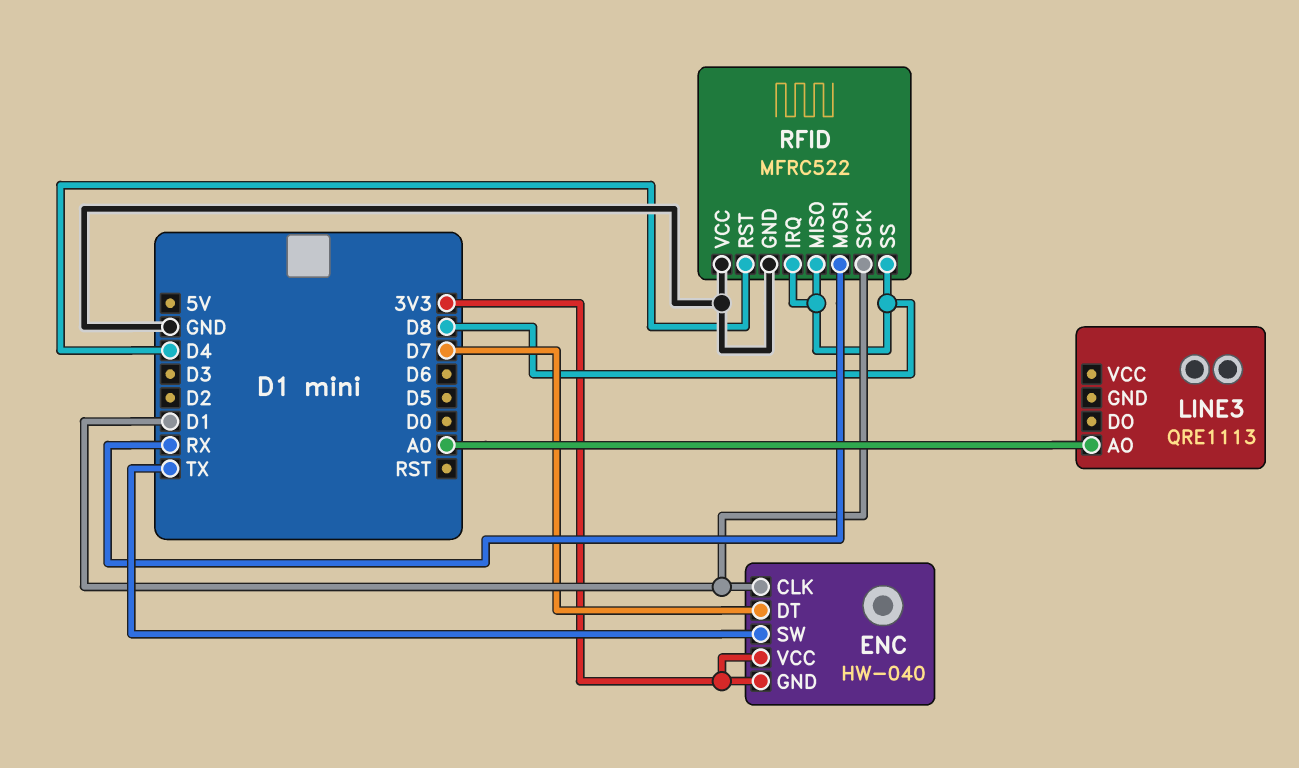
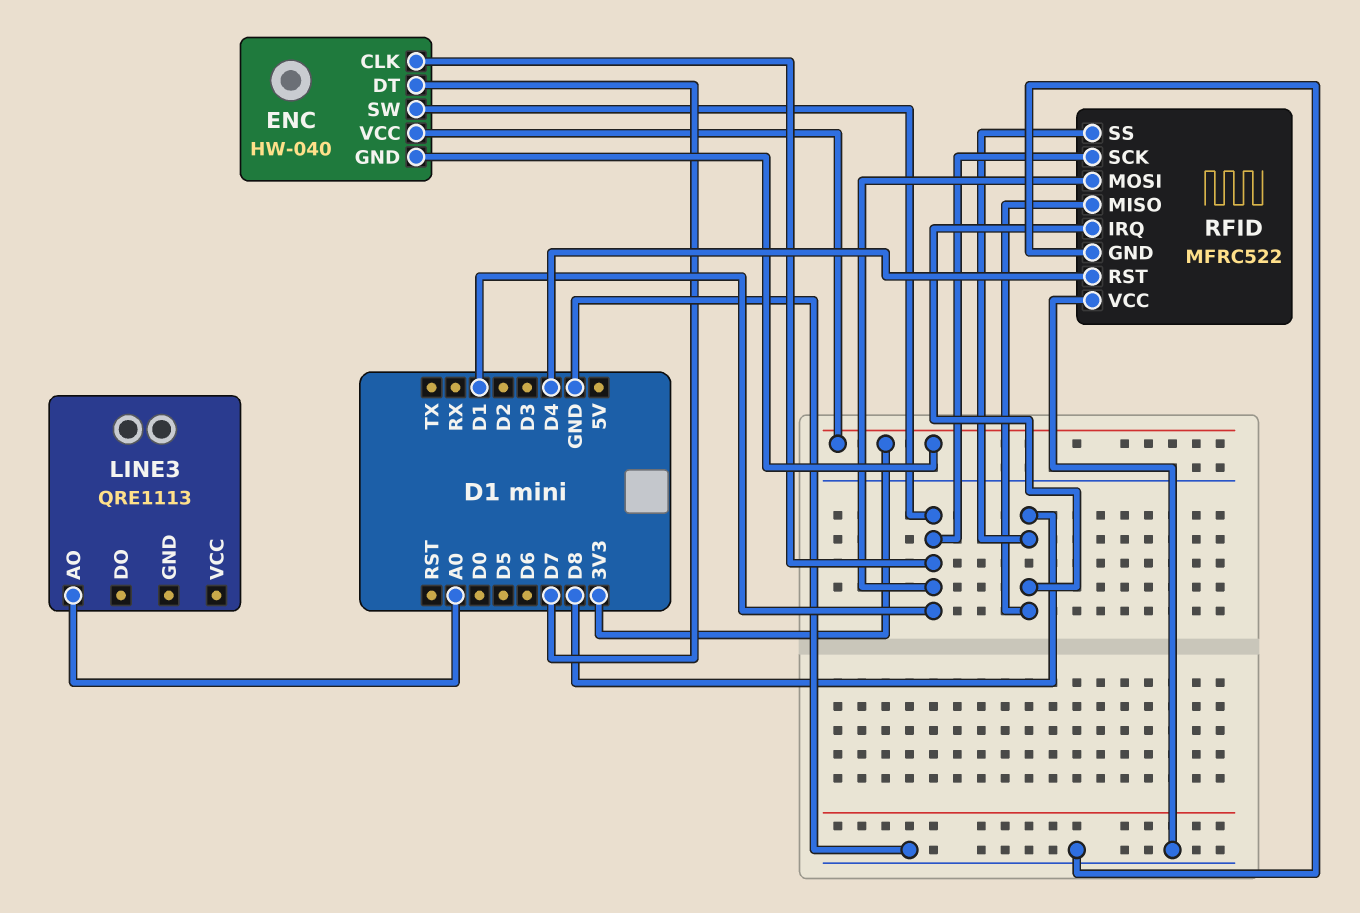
ENC pin SW: TX -> D1
RFID pin MOSI: RX -> D1

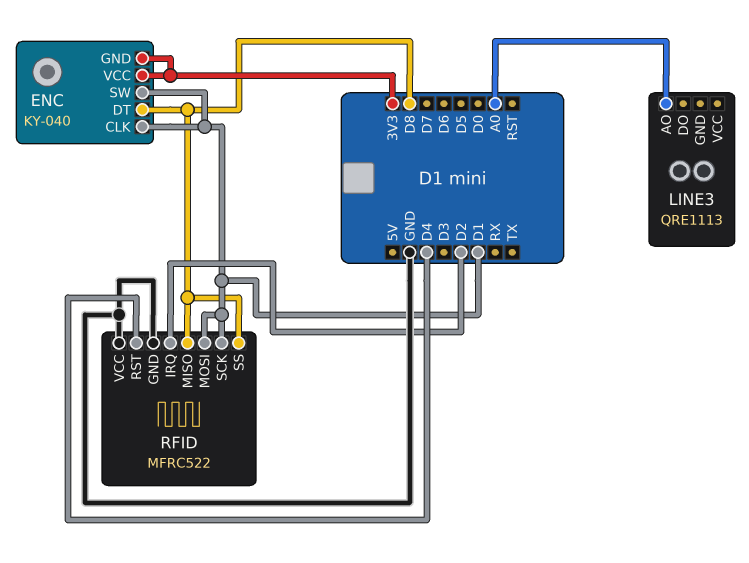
ENC: HW-040 -> KY-040
ENC pin DT: D7 -> D8
RFID pin IRQ: D8 -> D2

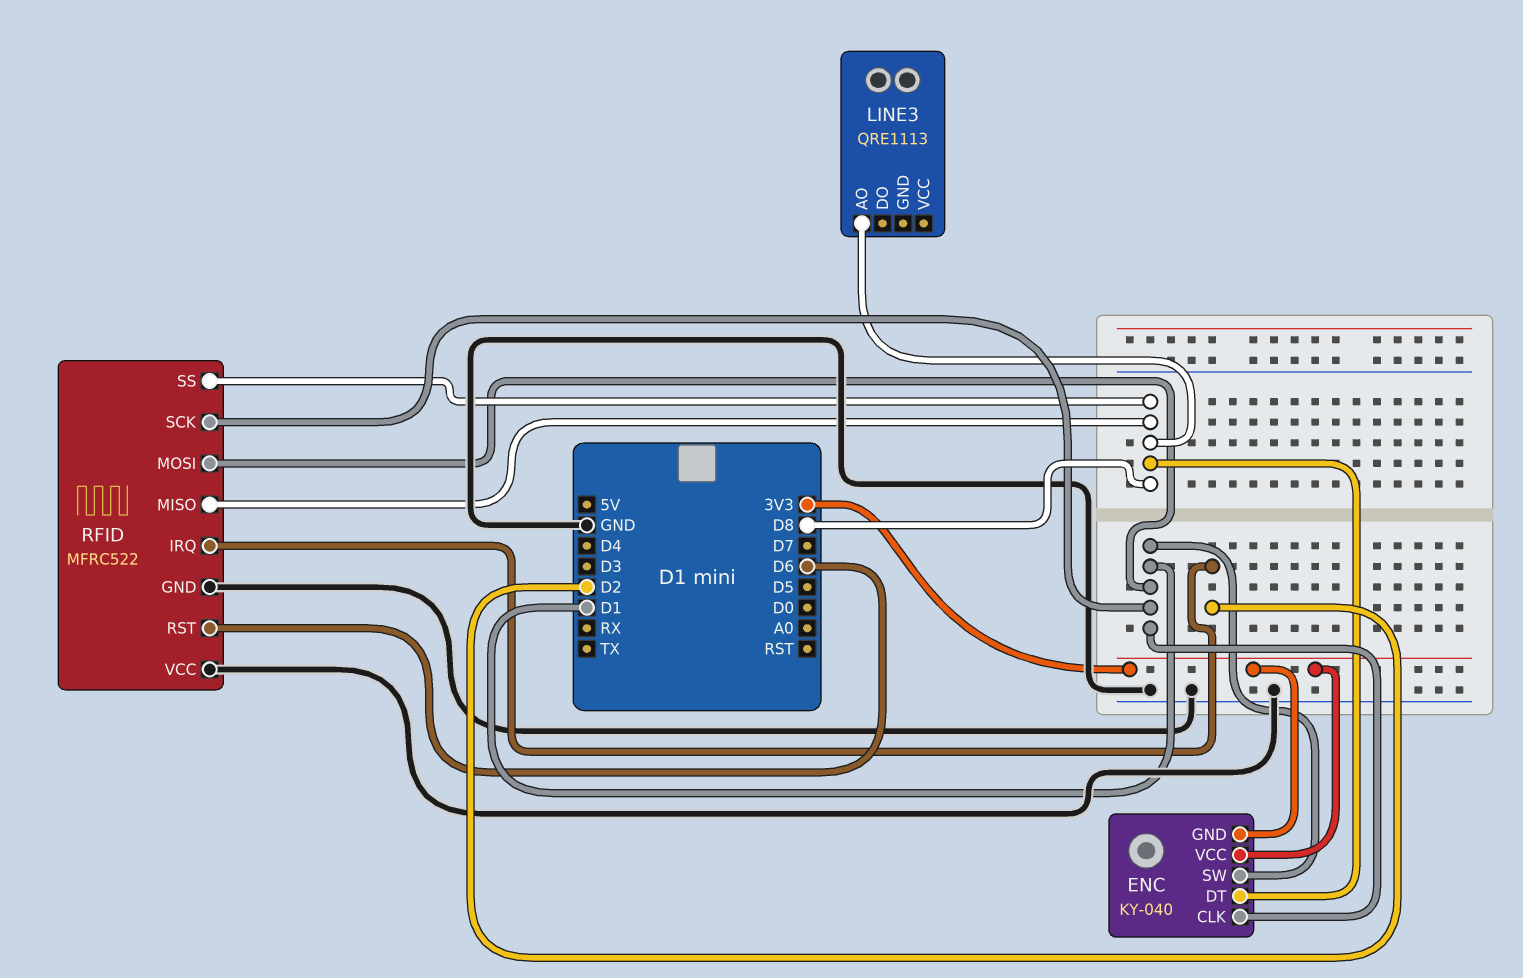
LINE3 pin AO: A0 -> D8
RFID pin RST: D4 -> D6

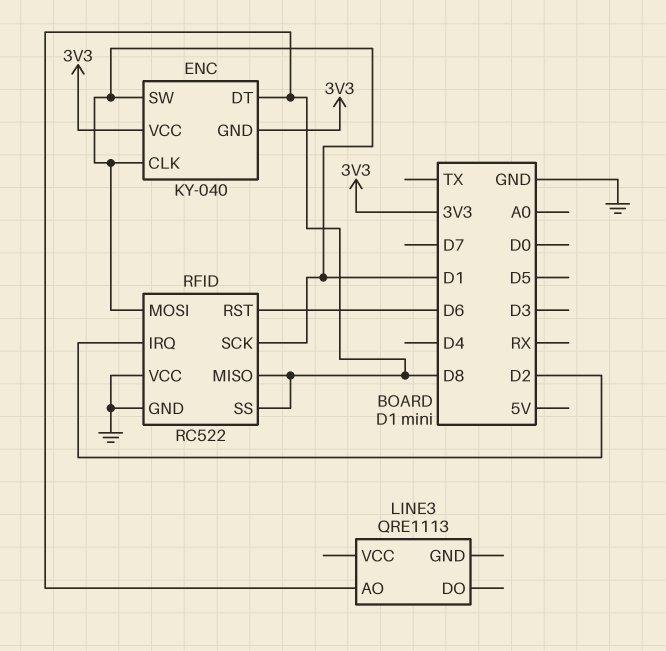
RFID: MFRC522 -> RC522

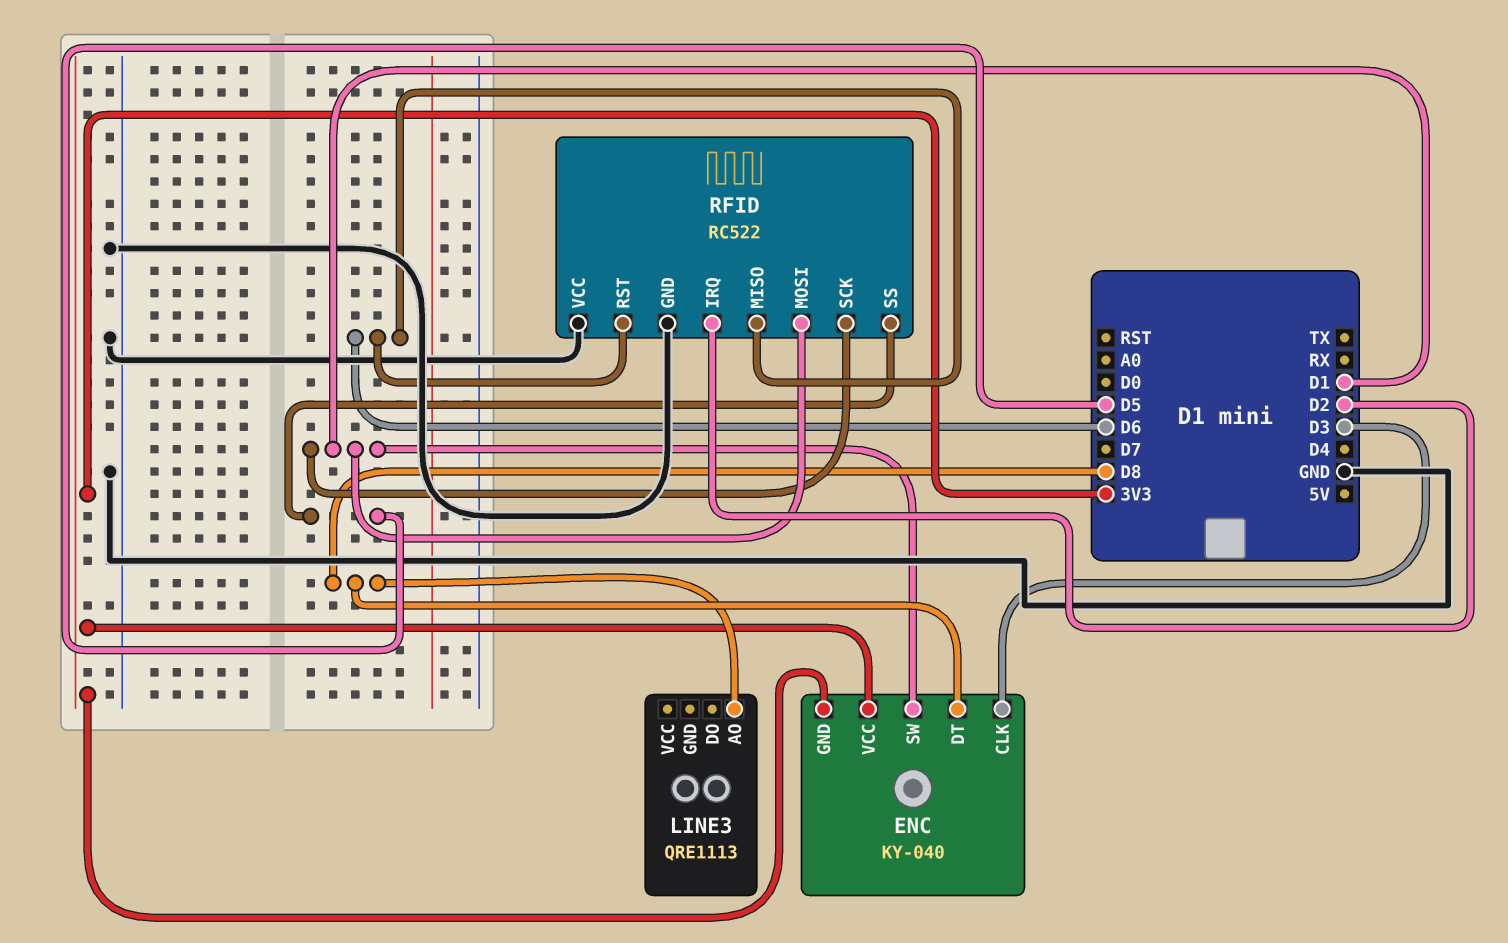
ENC pin CLK: D1 -> D3
RFID pin MISO: D8 -> D6
RFID pin SS: D8 -> D5

